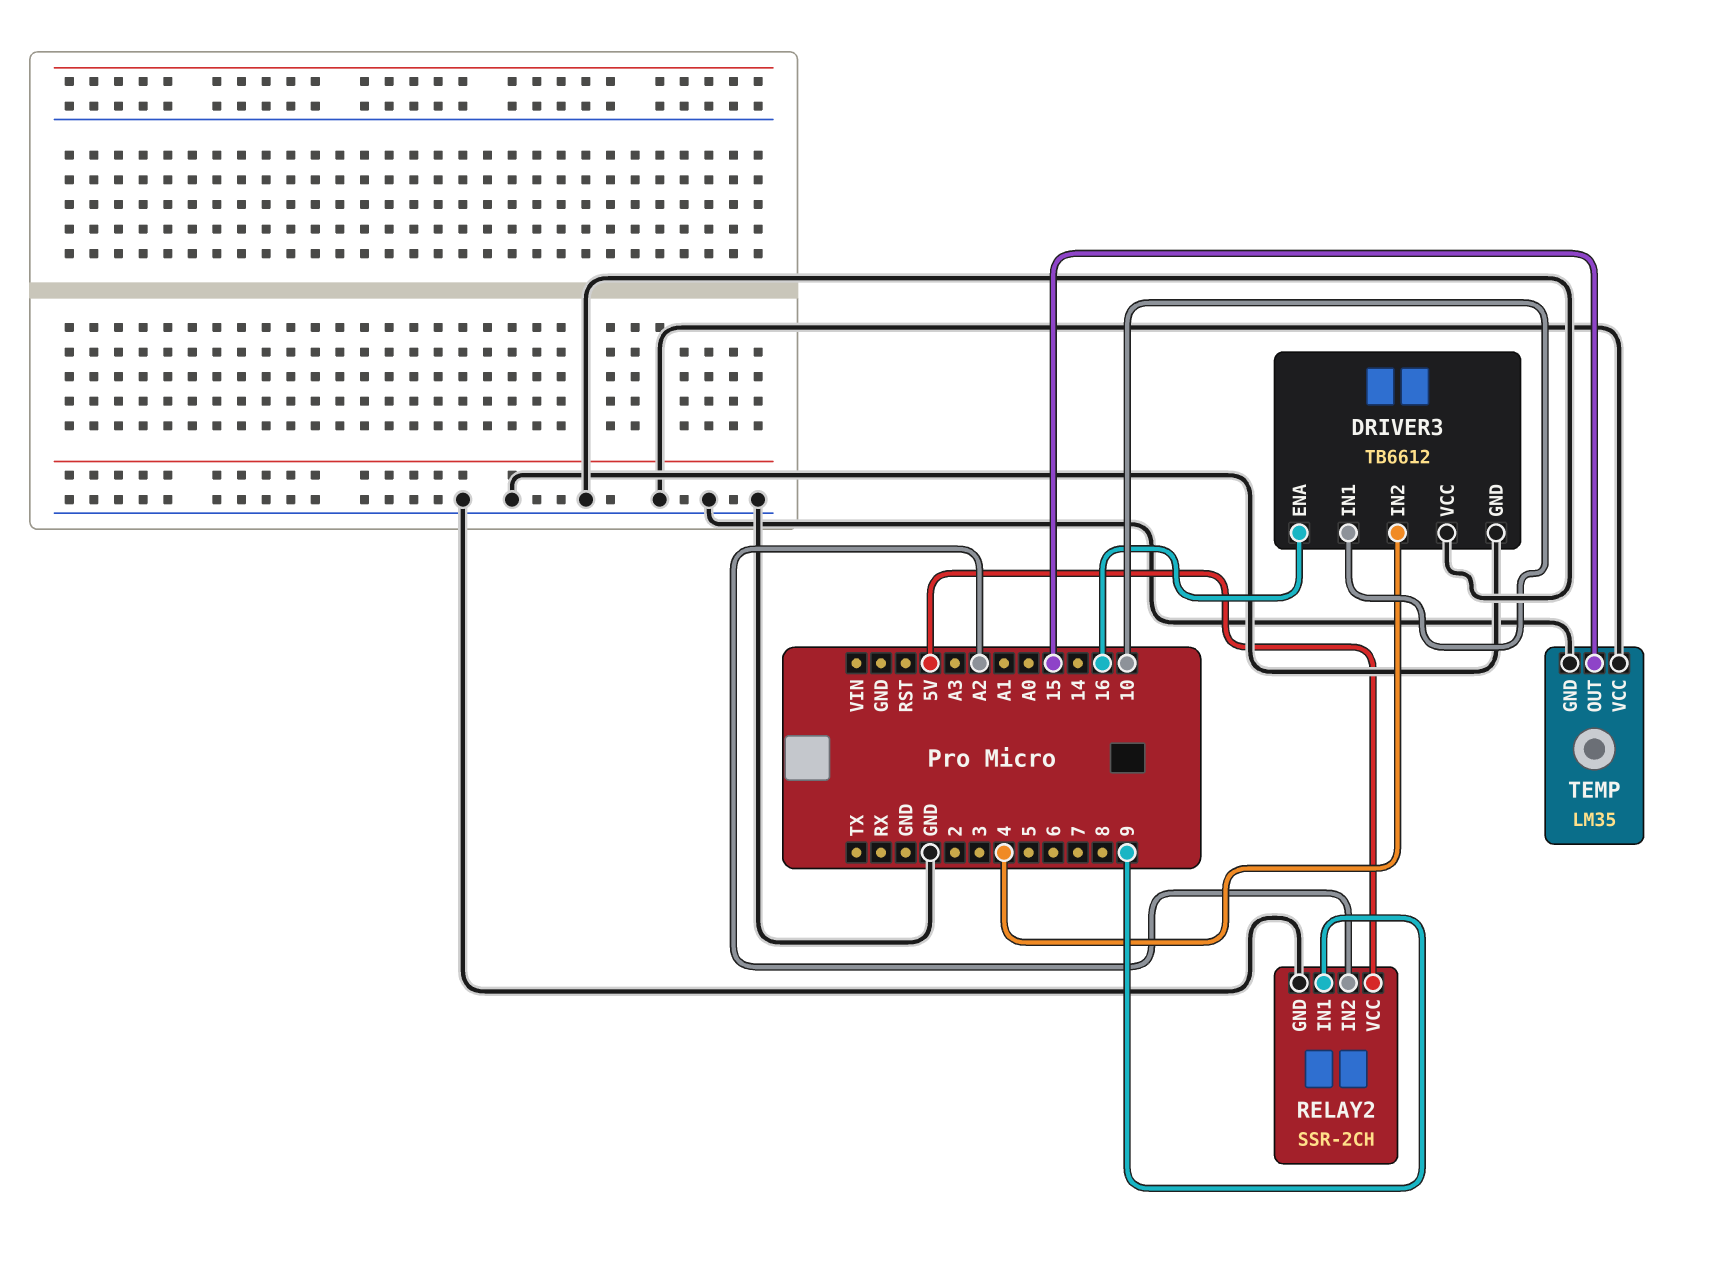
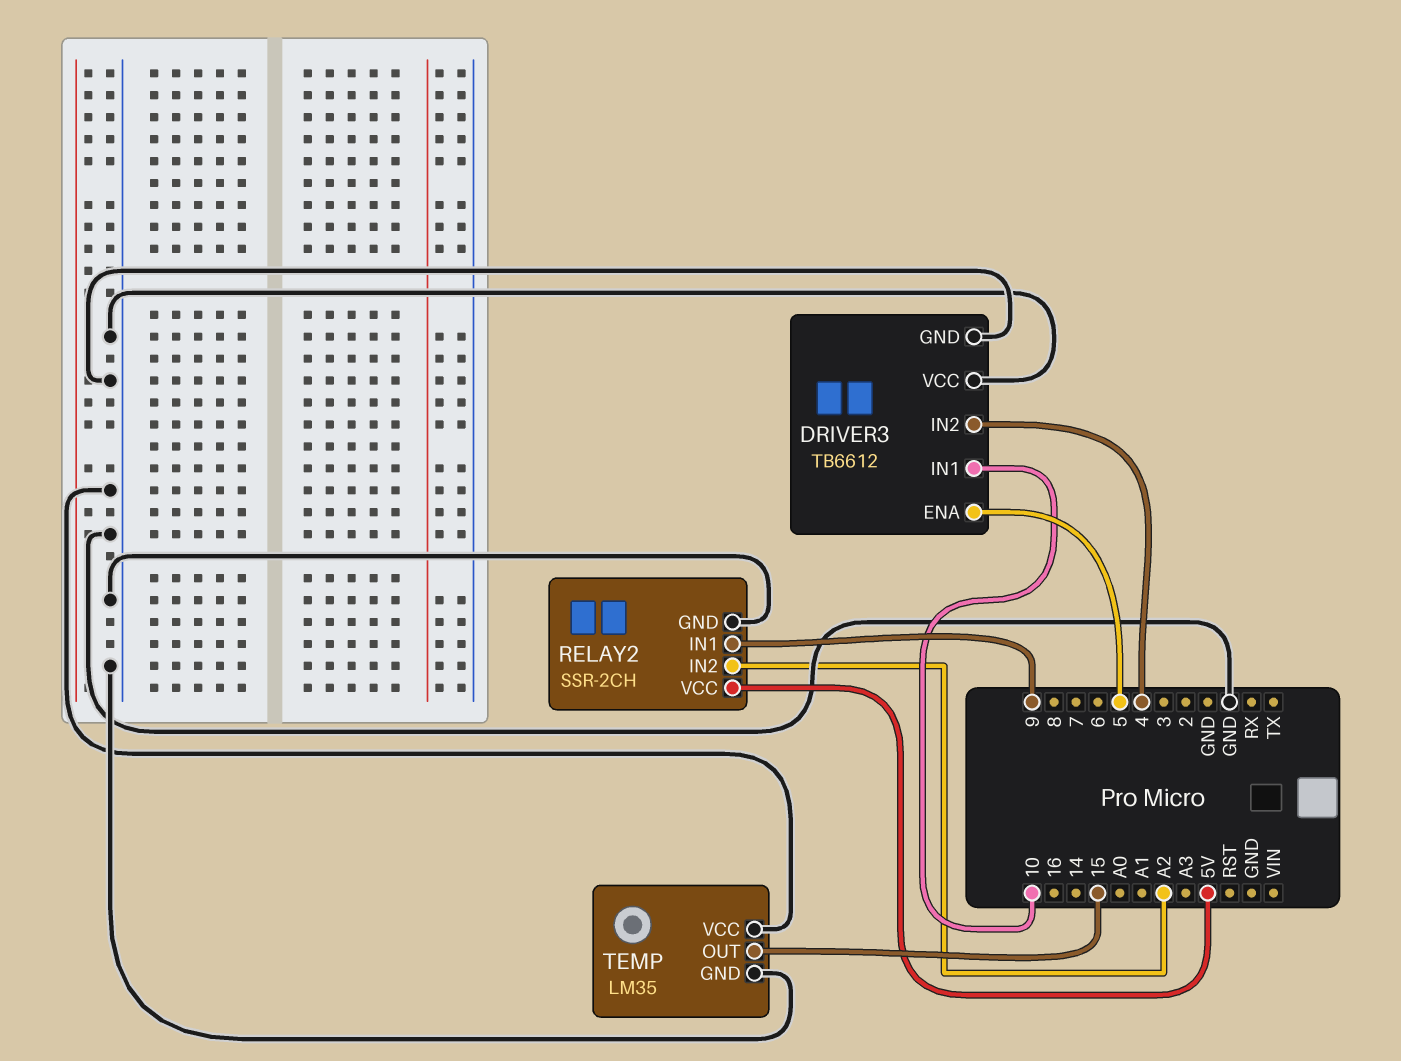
DRIVER3 pin ENA: 16 -> 5

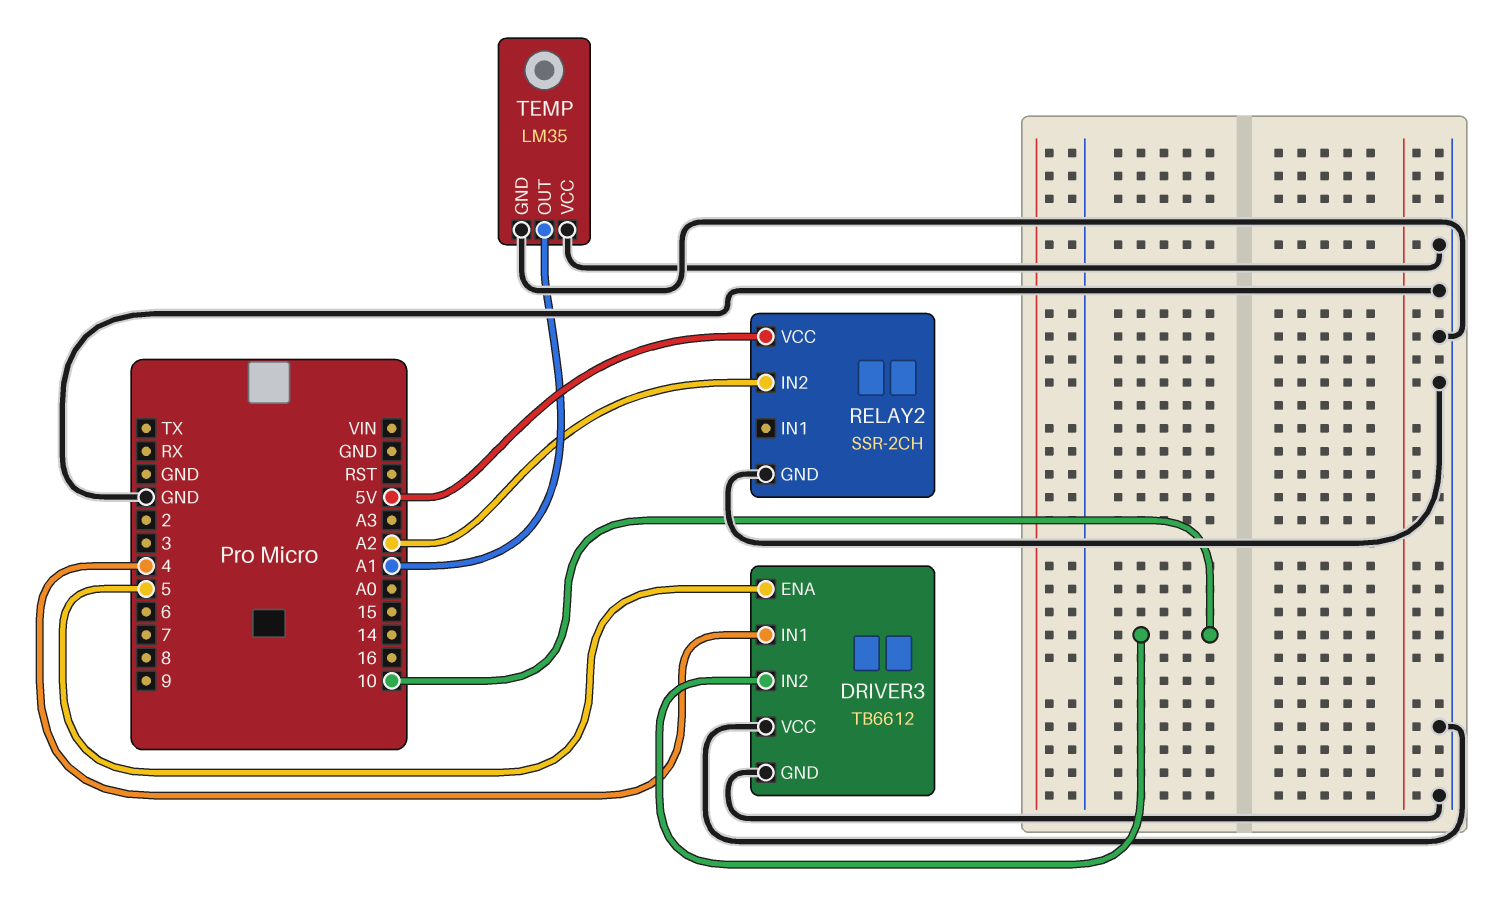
DRIVER3 pin IN1: 10 -> 4
DRIVER3 pin IN2: 4 -> 10
RELAY2 pin IN1: 9 -> none
TEMP pin OUT: 15 -> A1

